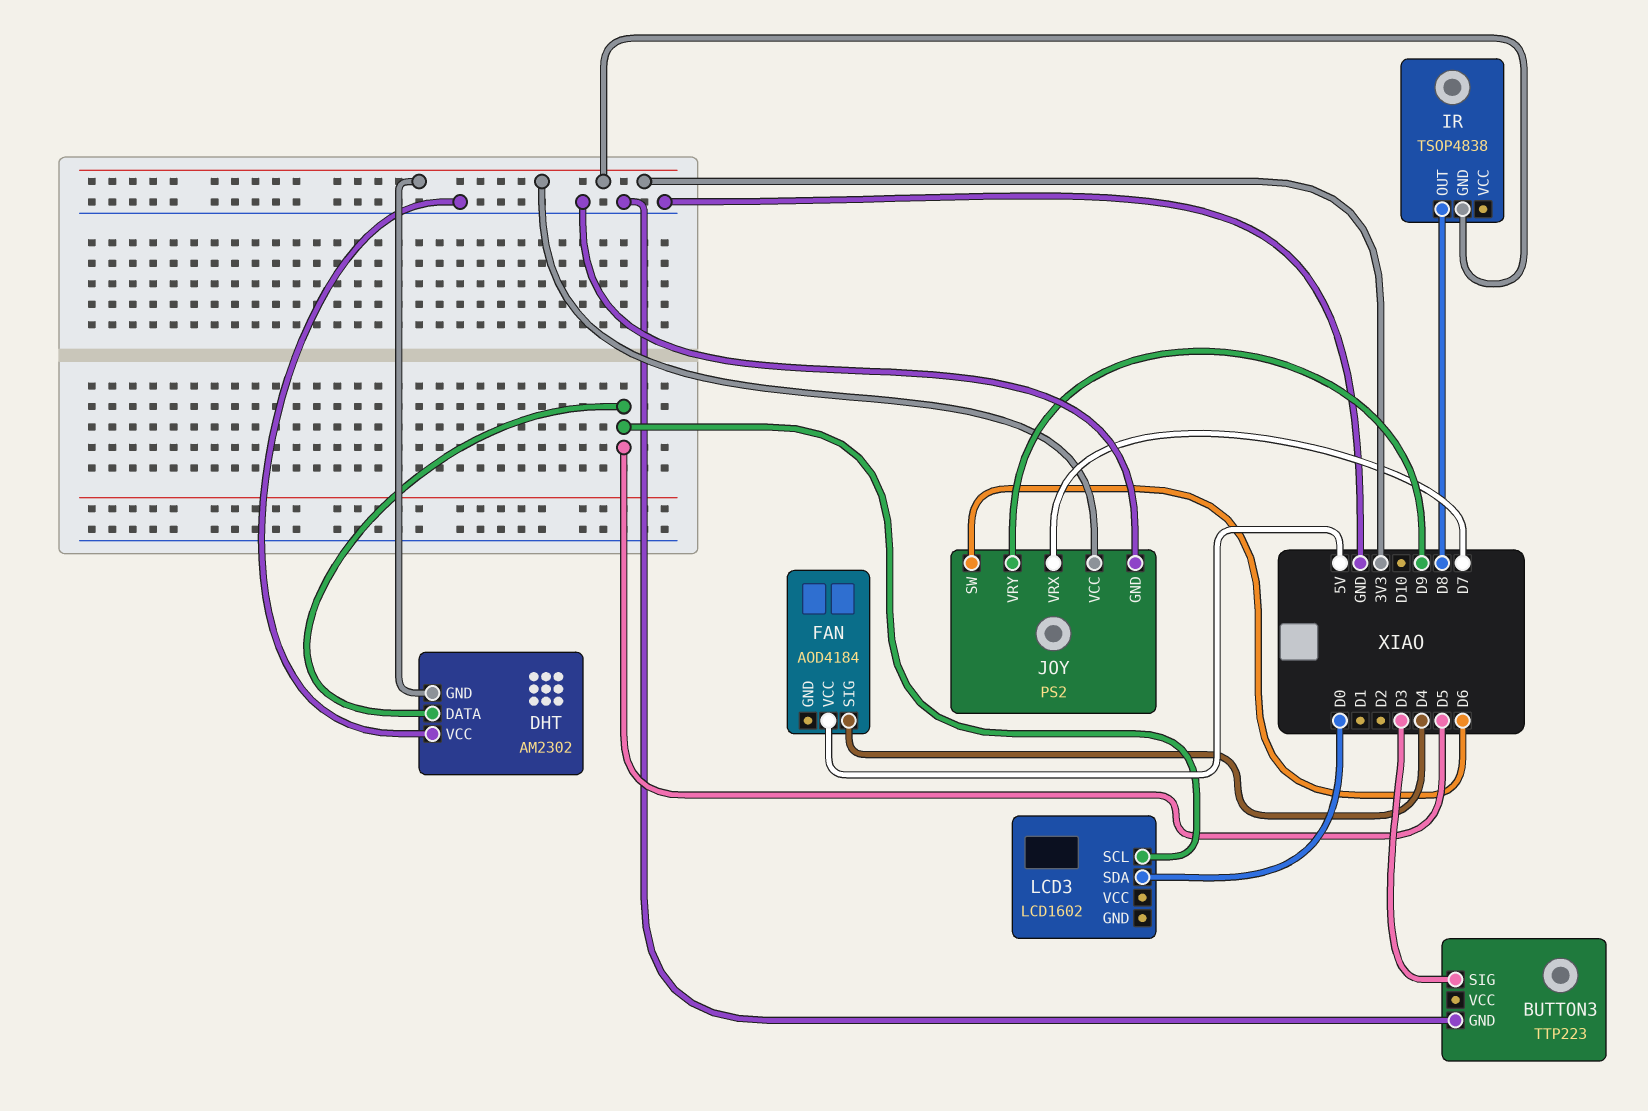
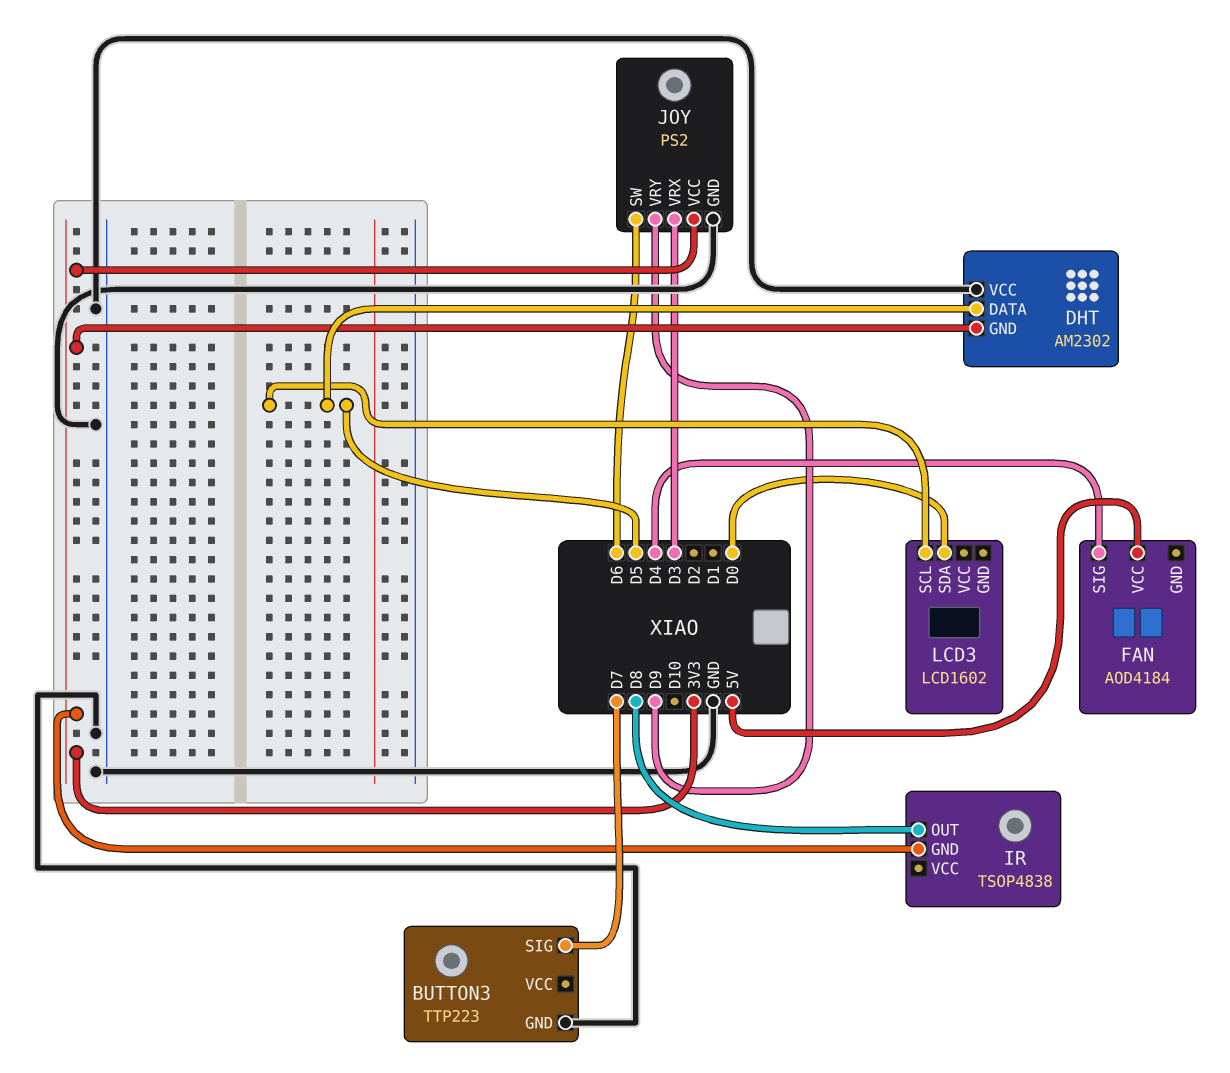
BUTTON3 pin SIG: D3 -> D7
JOY pin VRX: D7 -> D3

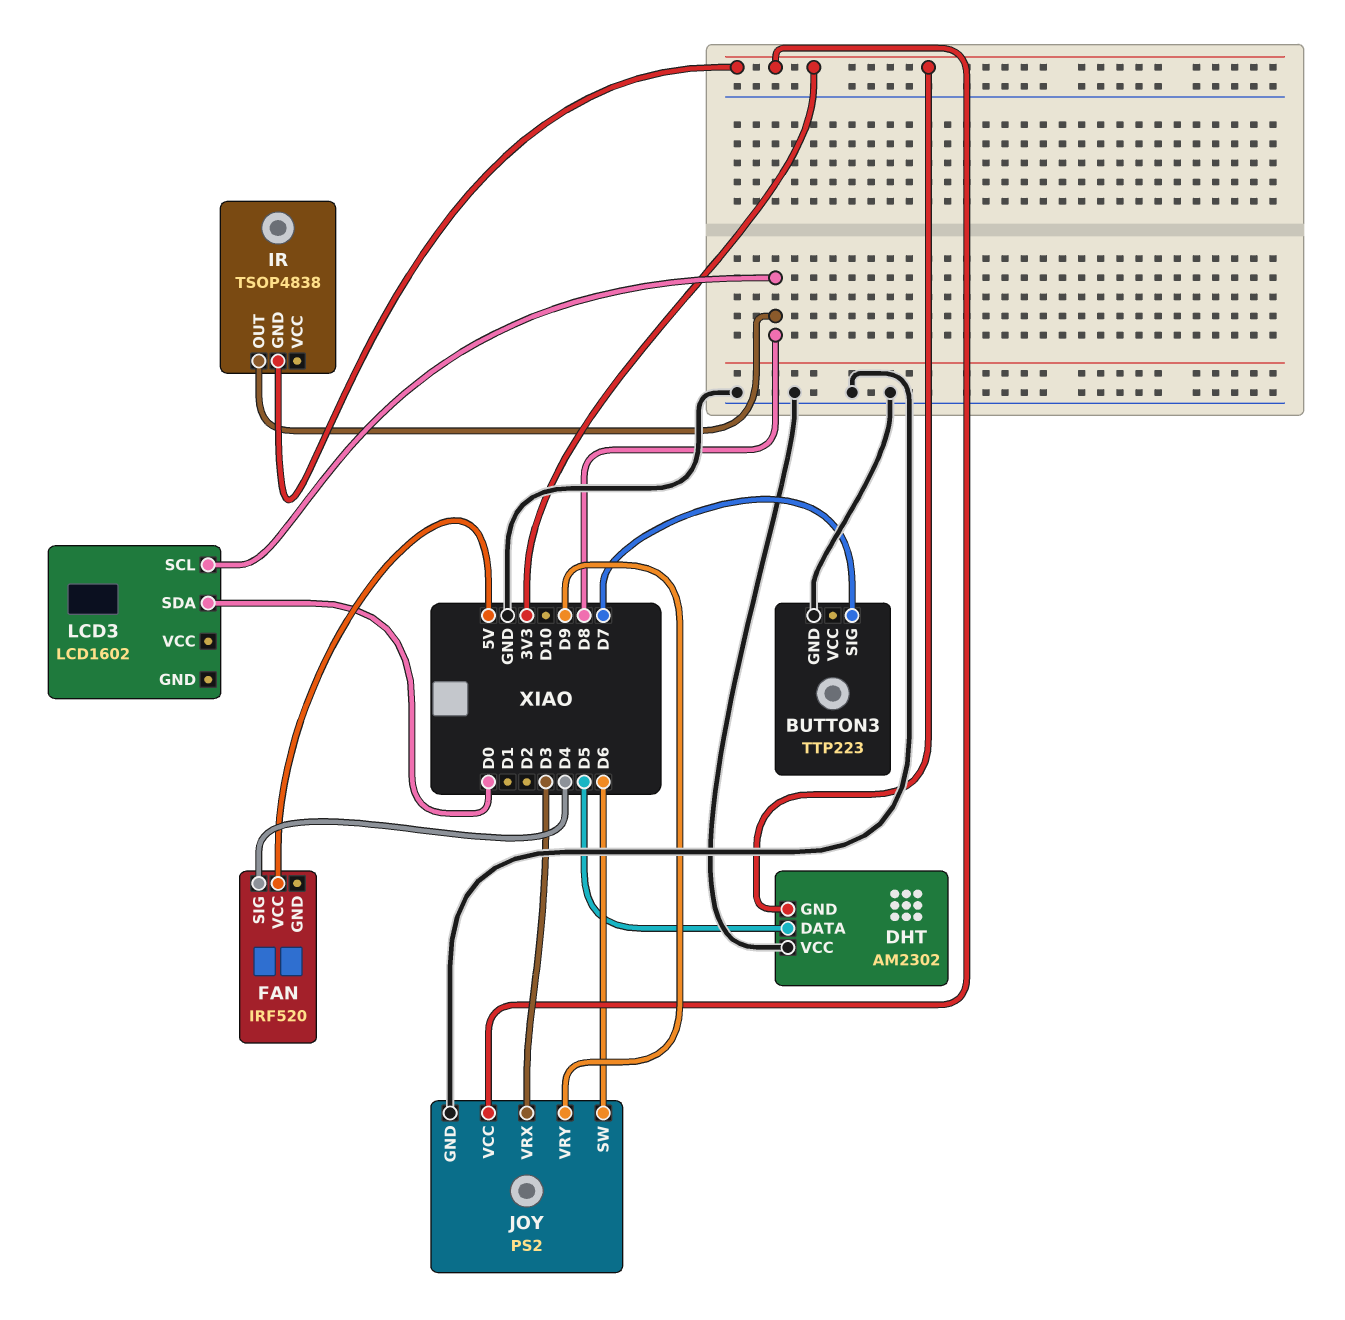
FAN: AOD4184 -> IRF520
LCD3 pin SCL: D5 -> D8

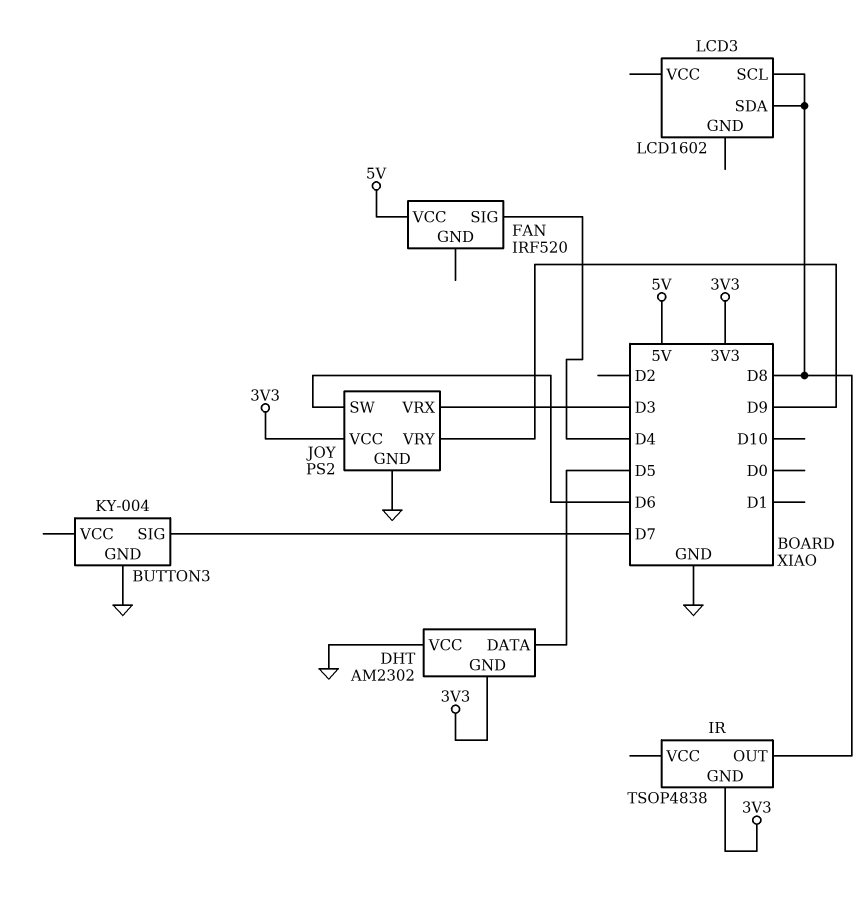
BUTTON3: TTP223 -> KY-004
LCD3 pin SDA: D0 -> D8

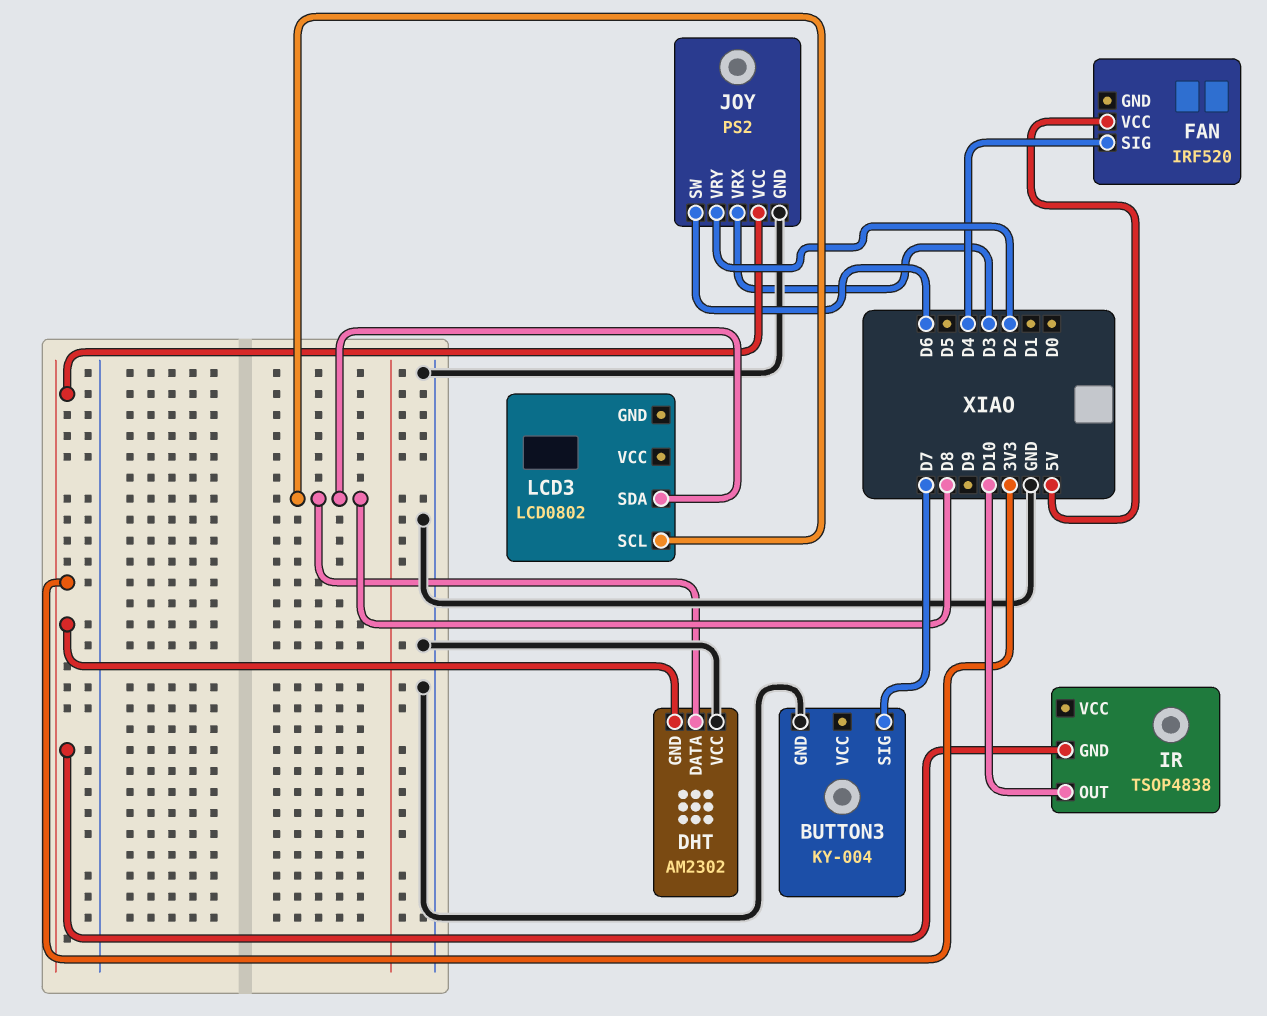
DHT pin DATA: D5 -> D8
IR pin OUT: D8 -> D10
JOY pin VRY: D9 -> D2
LCD3: LCD1602 -> LCD0802

